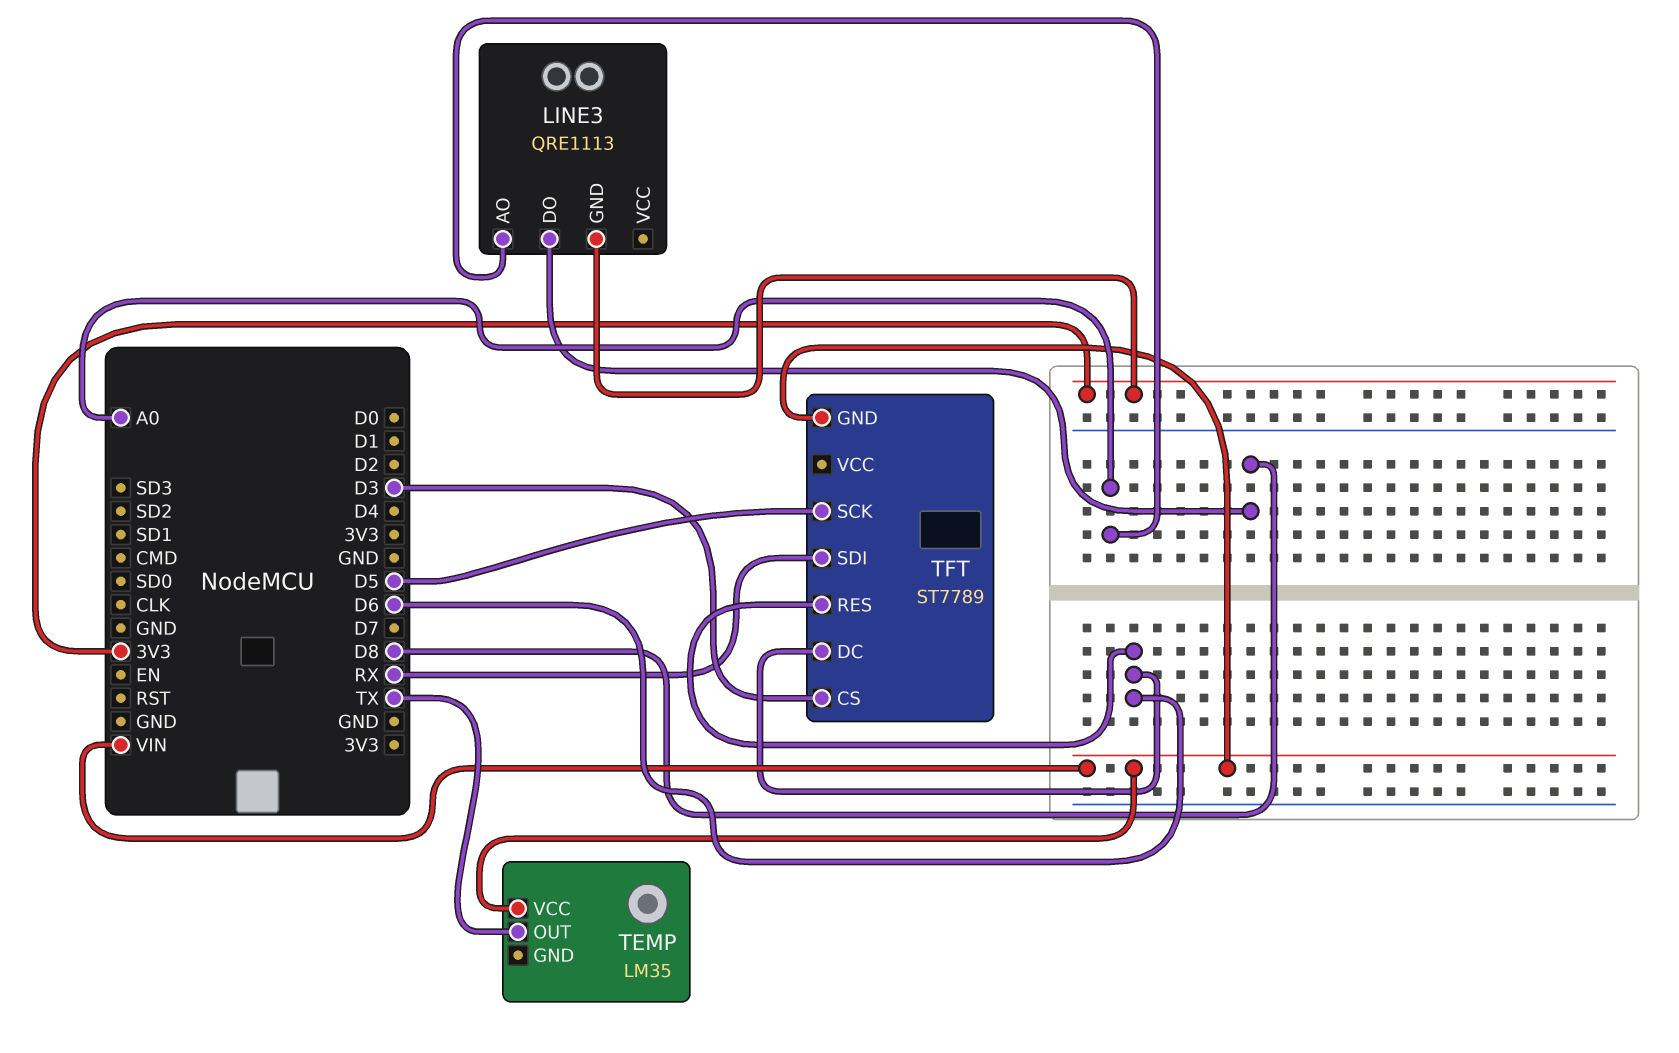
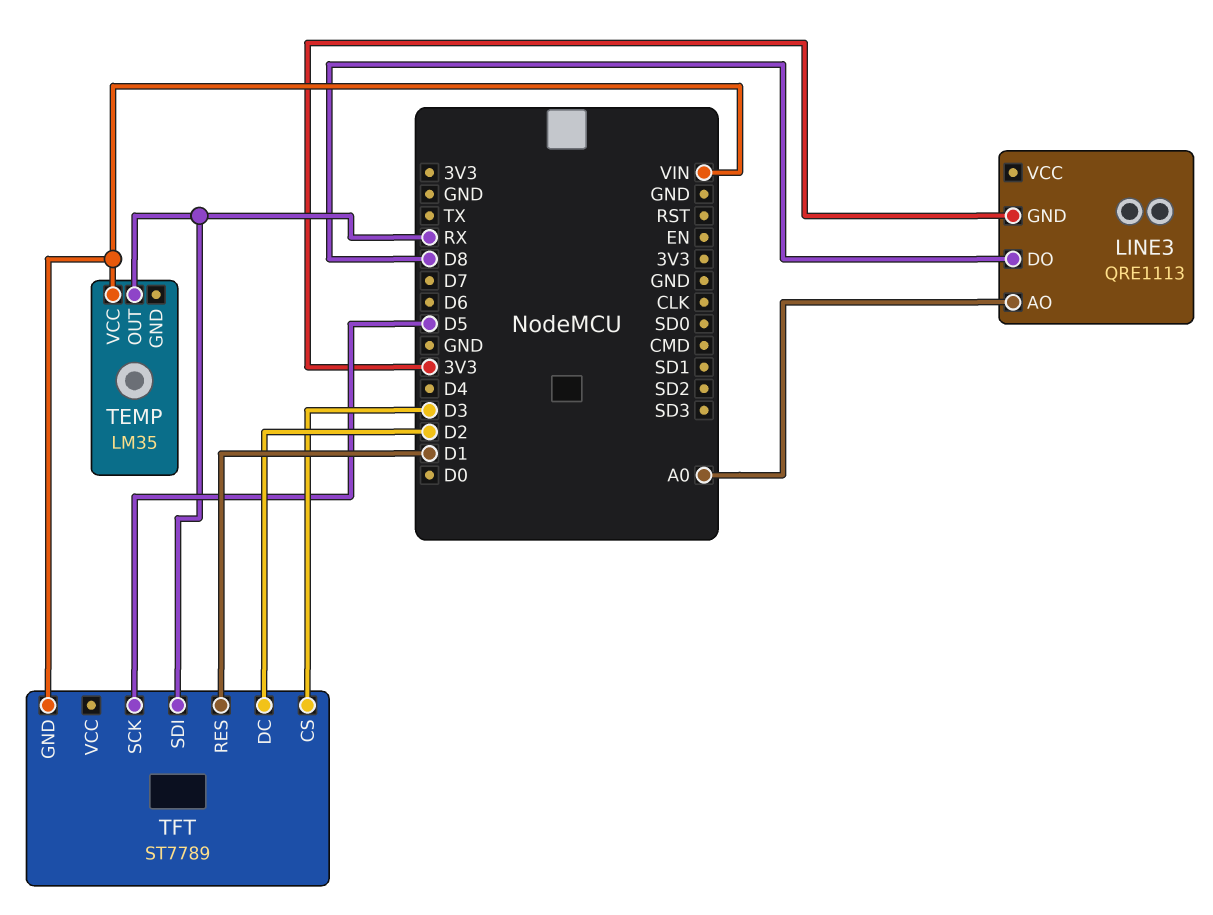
TEMP pin OUT: TX -> RX
TFT pin DC: D6 -> D2
TFT pin RES: D6 -> D1

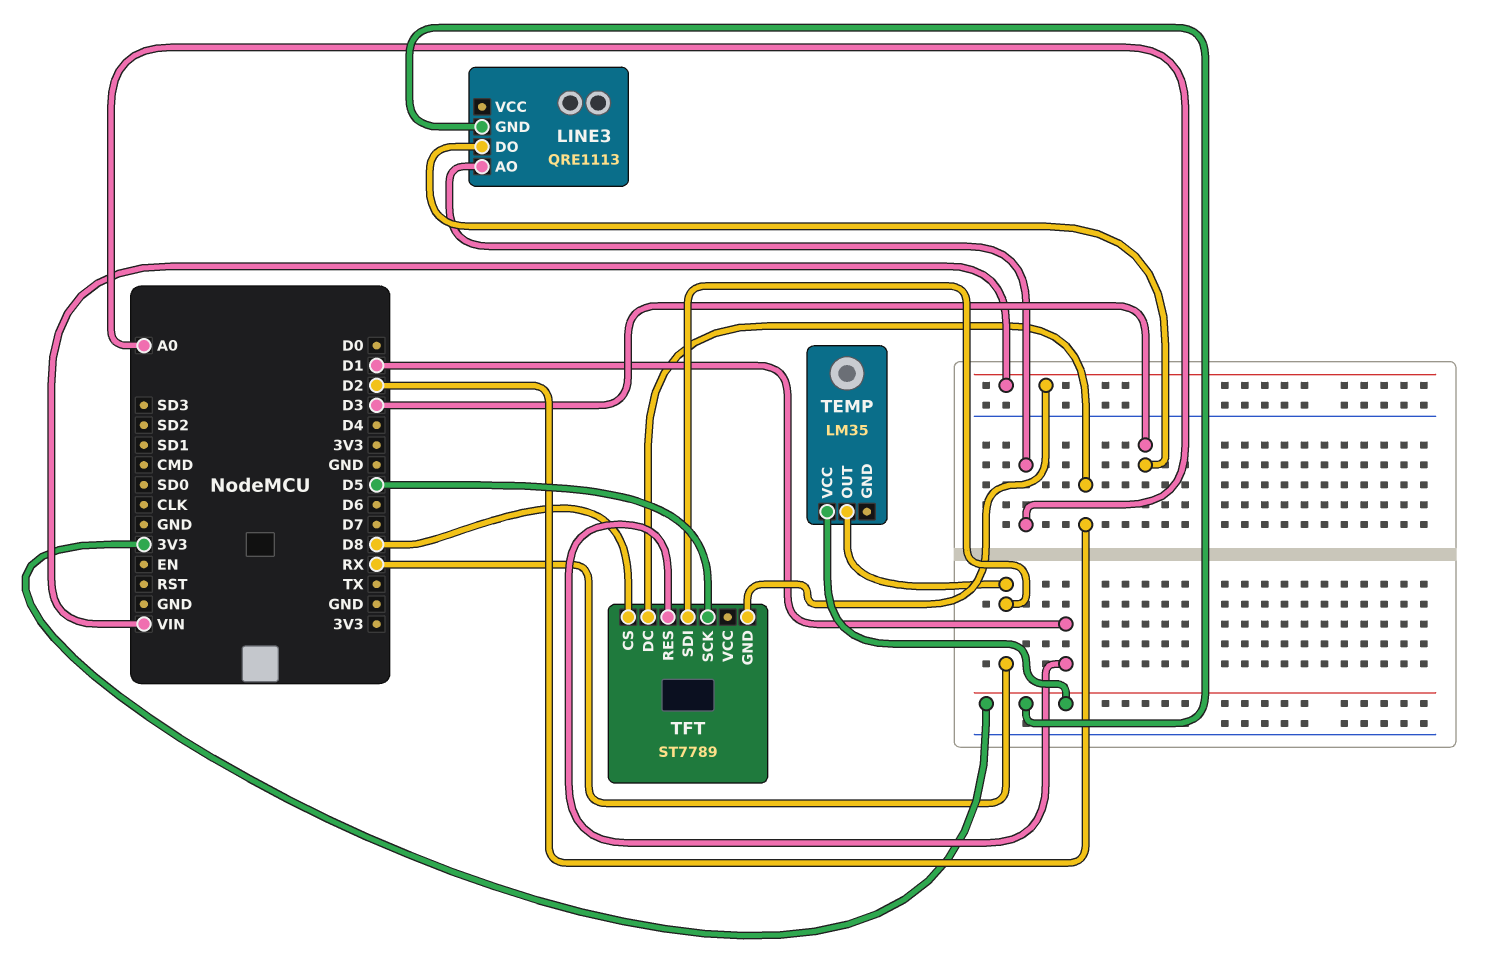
LINE3 pin DO: D8 -> D3
TEMP pin VCC: VIN -> 3V3
TFT pin CS: D3 -> D8

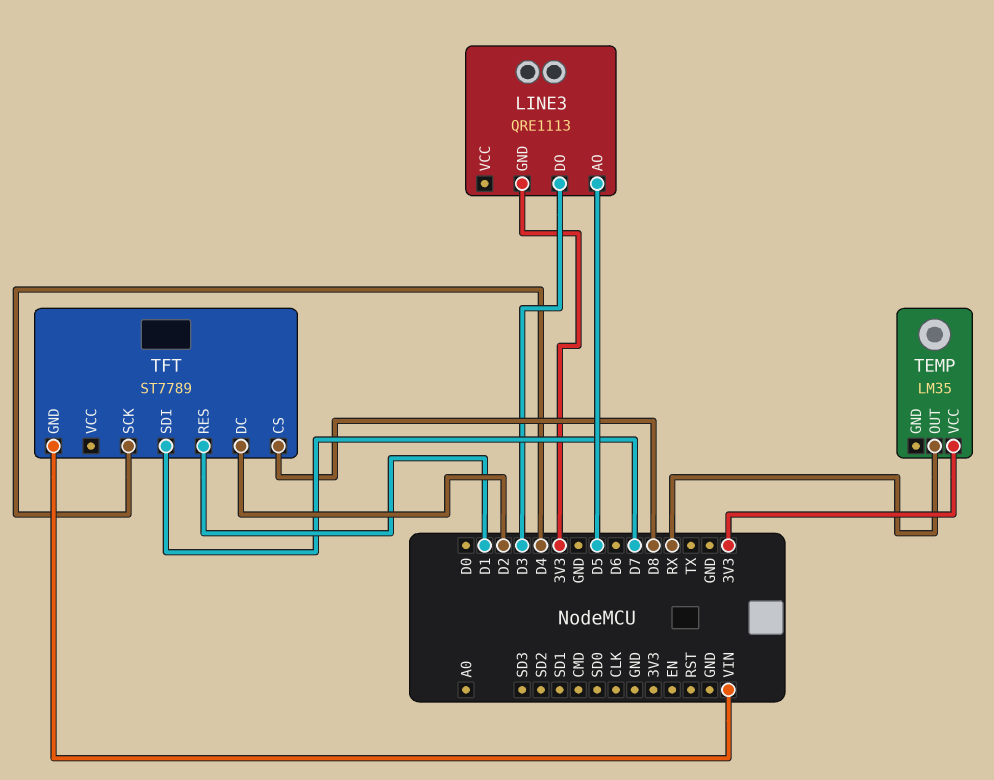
LINE3 pin AO: A0 -> D5
TFT pin SCK: D5 -> D4
TFT pin SDI: RX -> D7

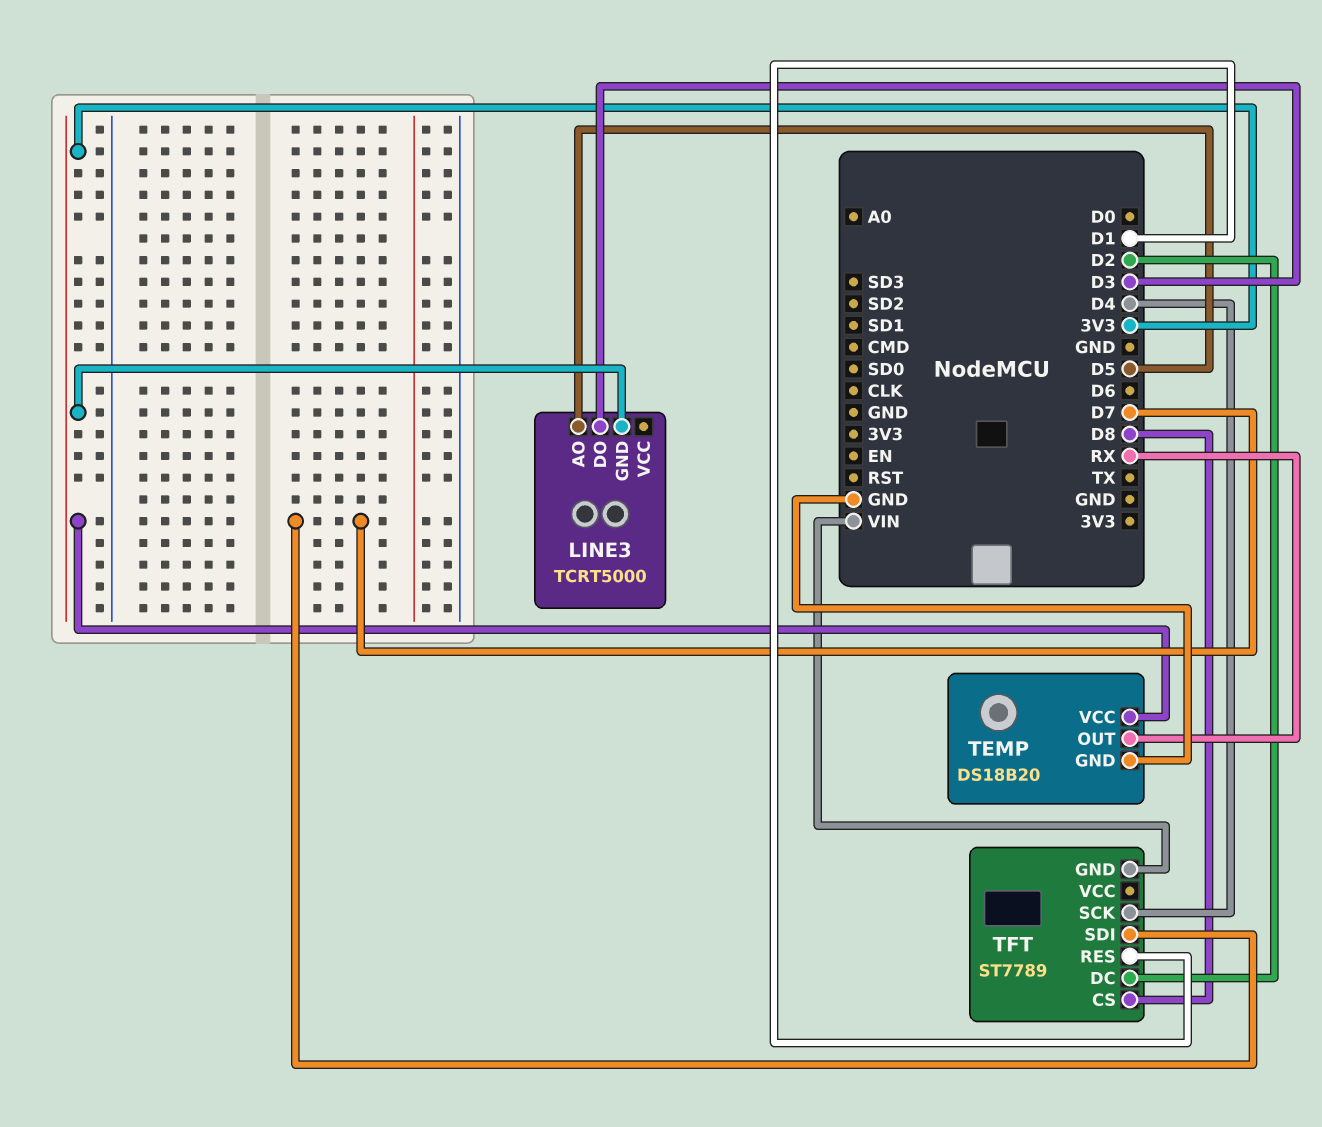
LINE3: QRE1113 -> TCRT5000
TEMP: LM35 -> DS18B20
TEMP pin GND: none -> GND

